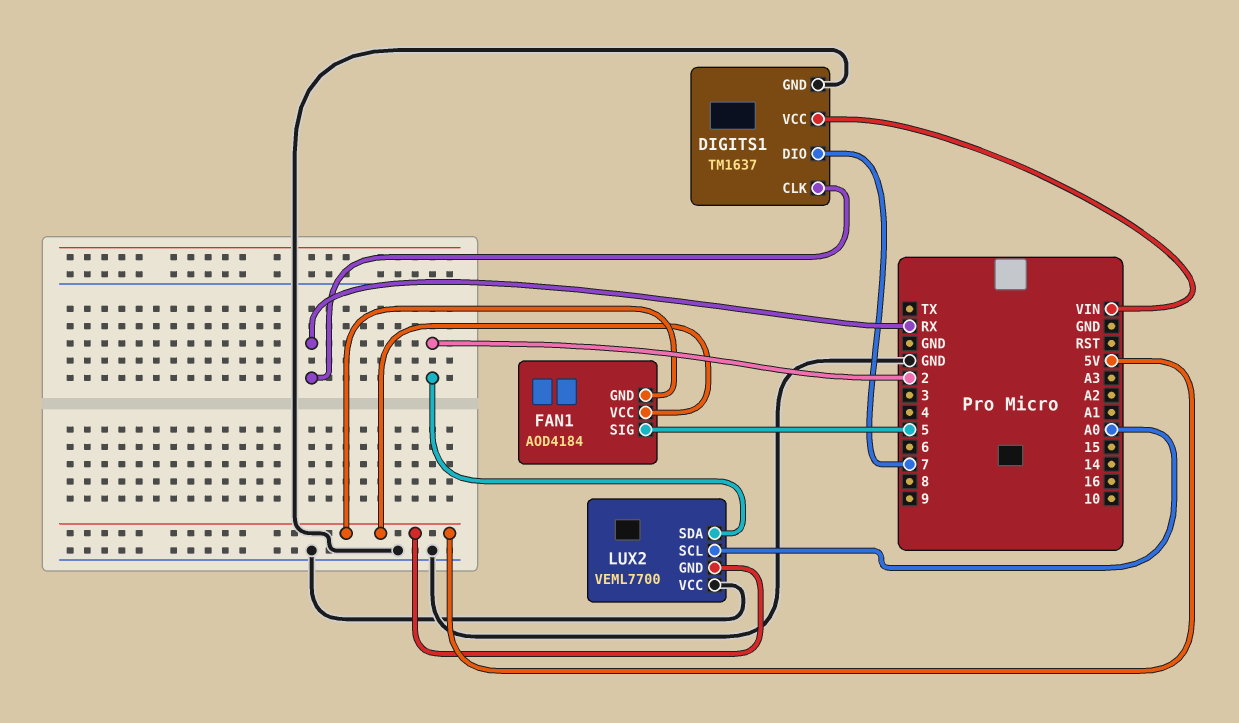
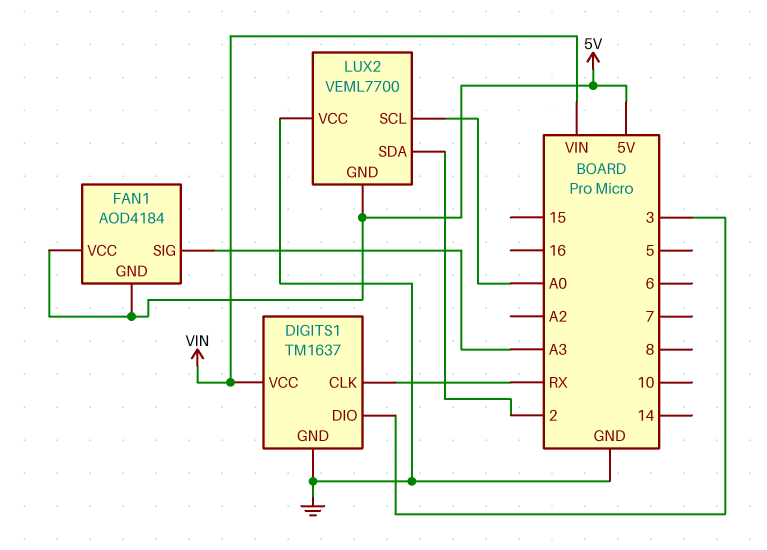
DIGITS1 pin DIO: 7 -> 3
FAN1 pin SIG: 5 -> A3

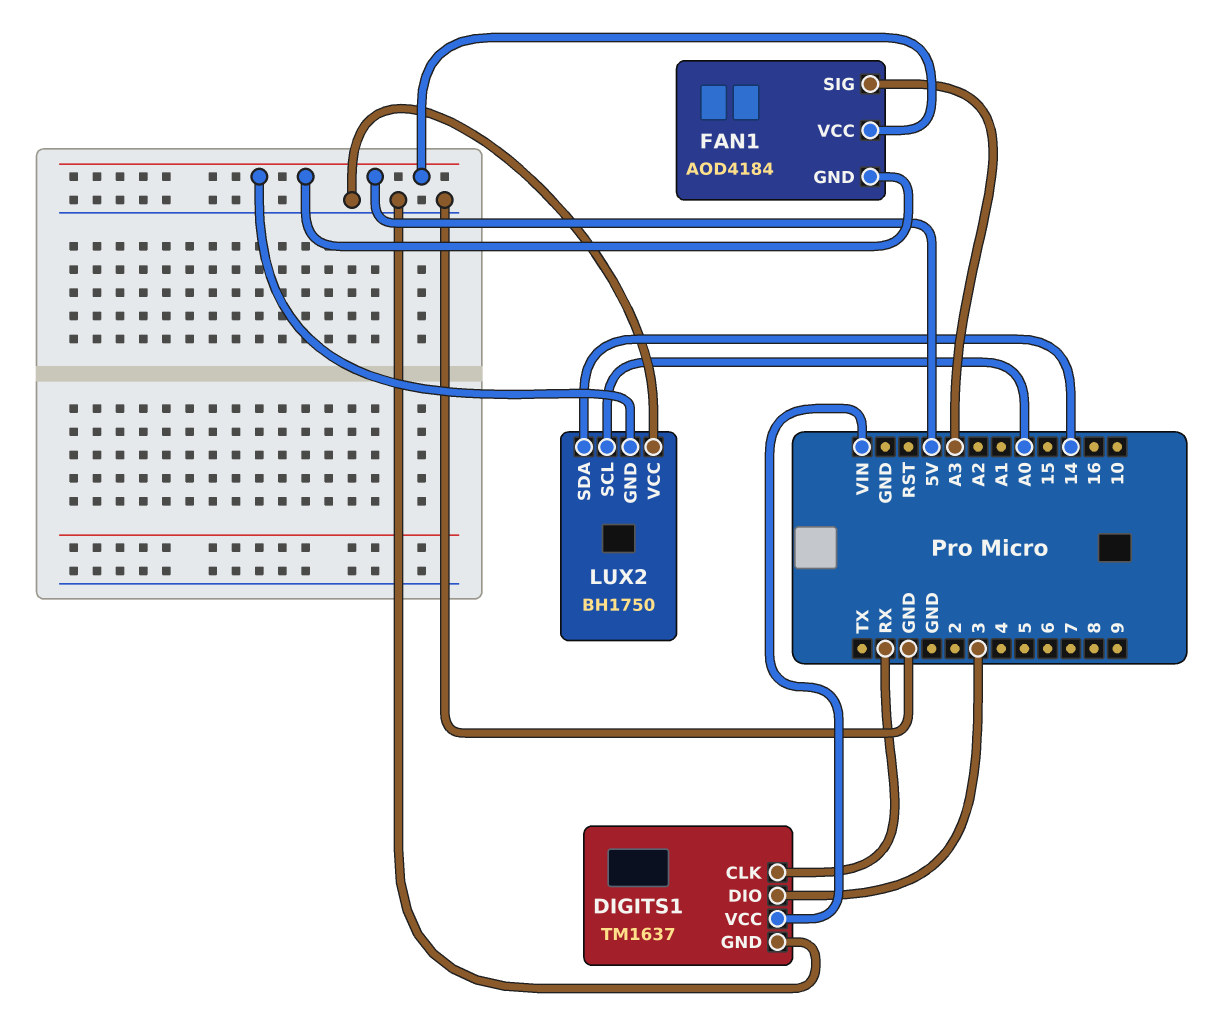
LUX2: VEML7700 -> BH1750
LUX2 pin SDA: 2 -> 14

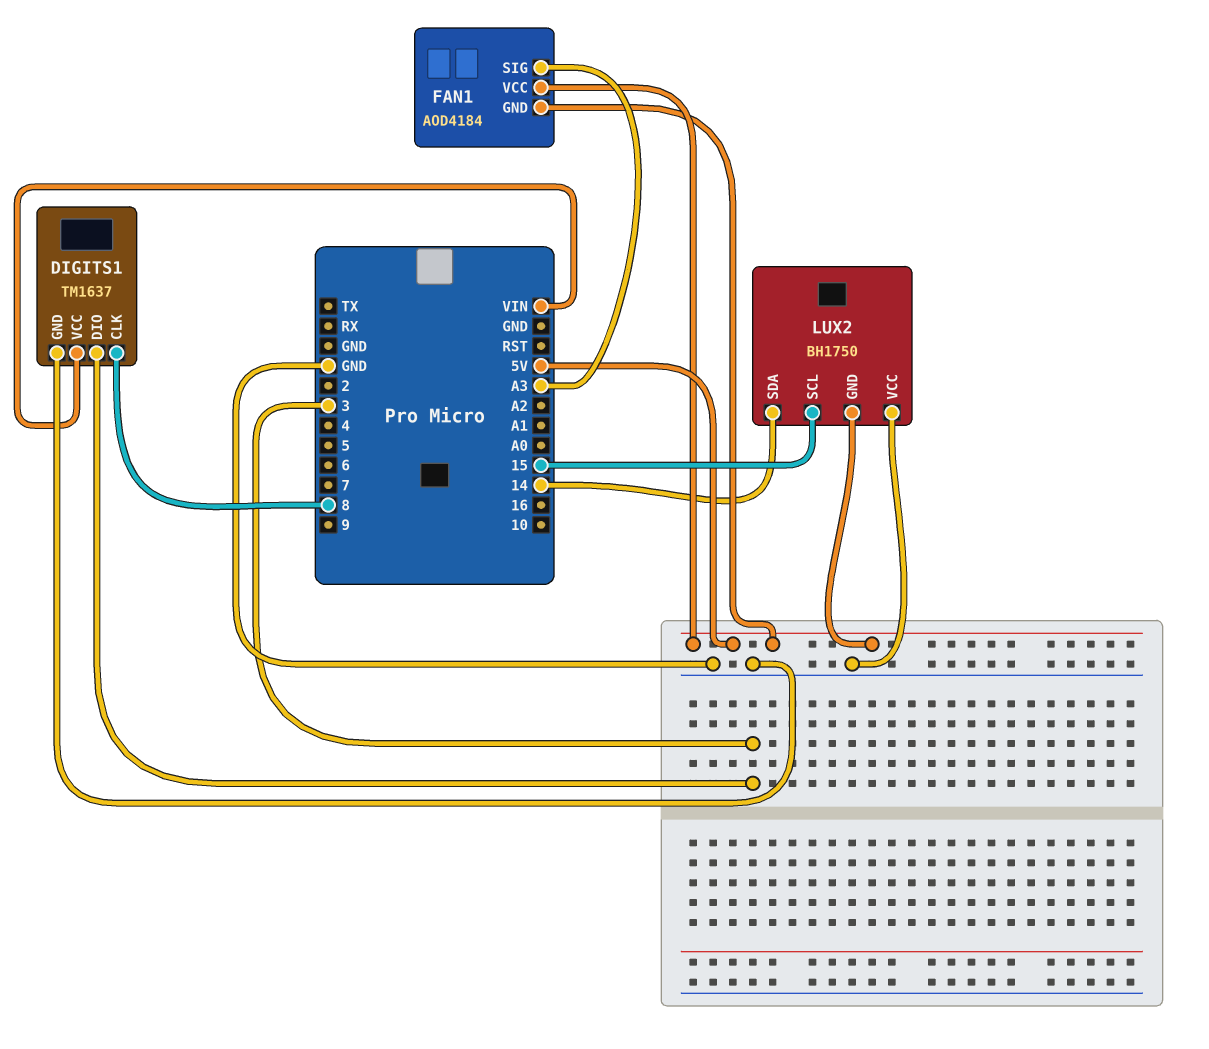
DIGITS1 pin CLK: RX -> 8
LUX2 pin SCL: A0 -> 15

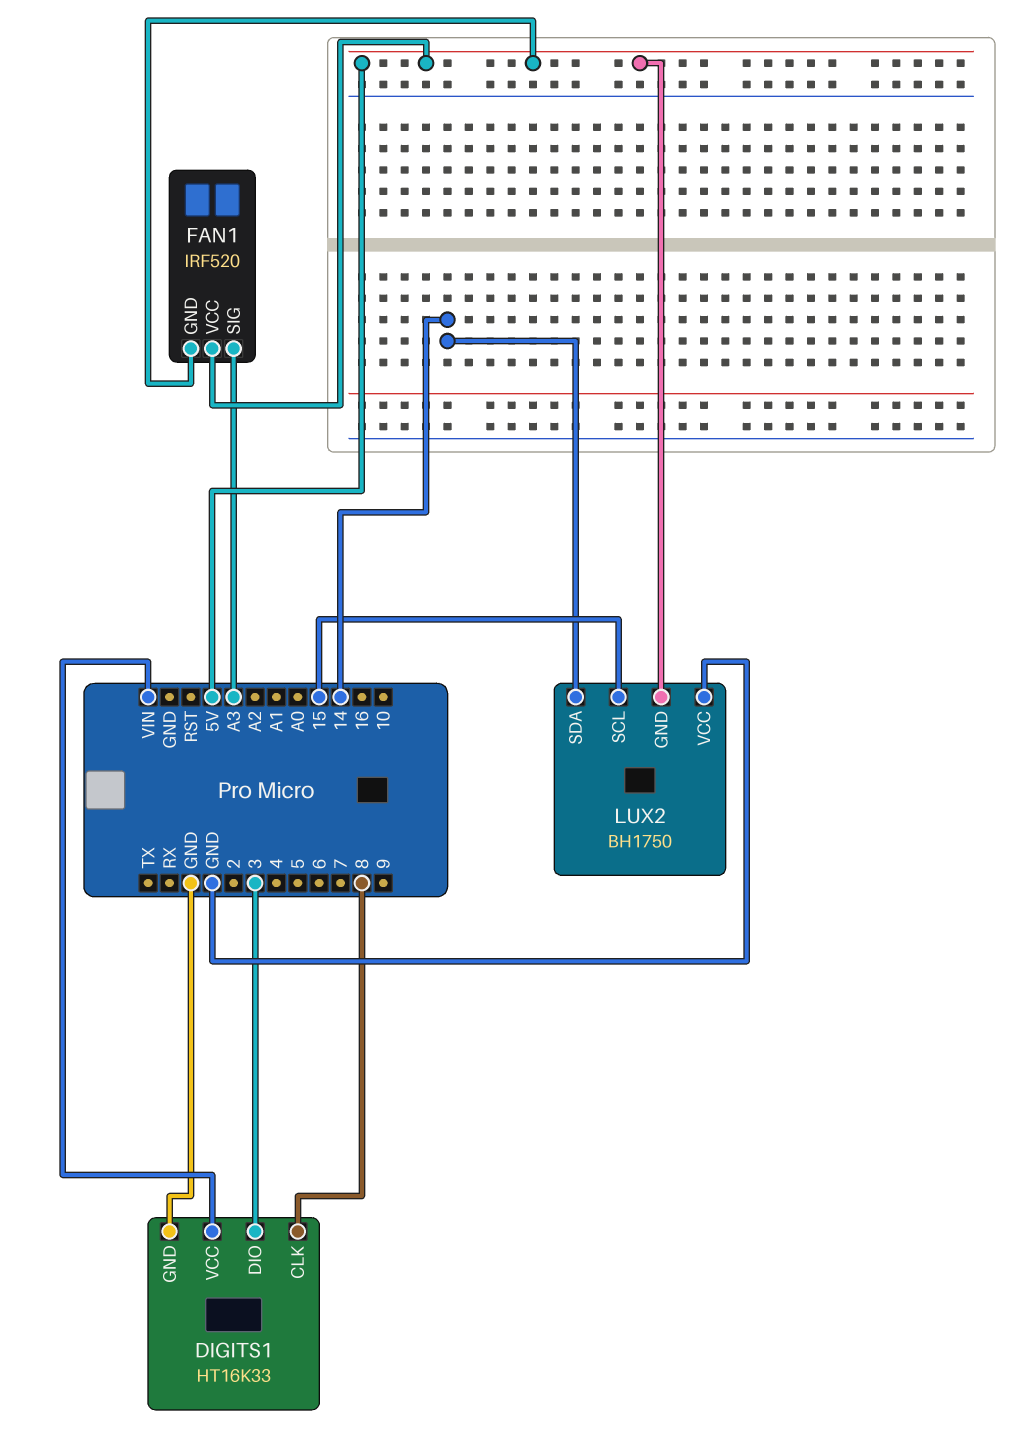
DIGITS1: TM1637 -> HT16K33
FAN1: AOD4184 -> IRF520

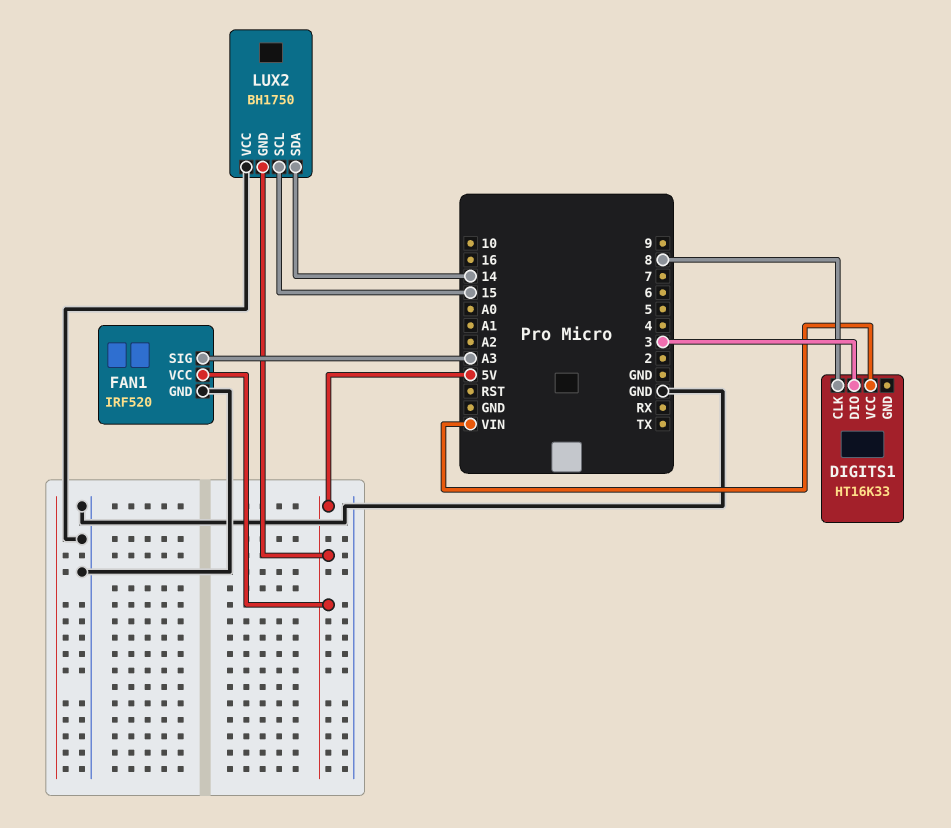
DIGITS1 pin GND: GND -> none
FAN1 pin GND: 5V -> GND

